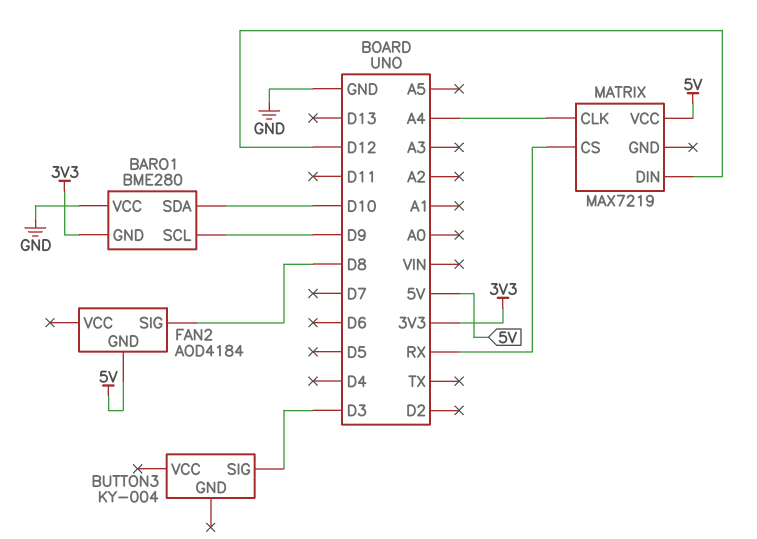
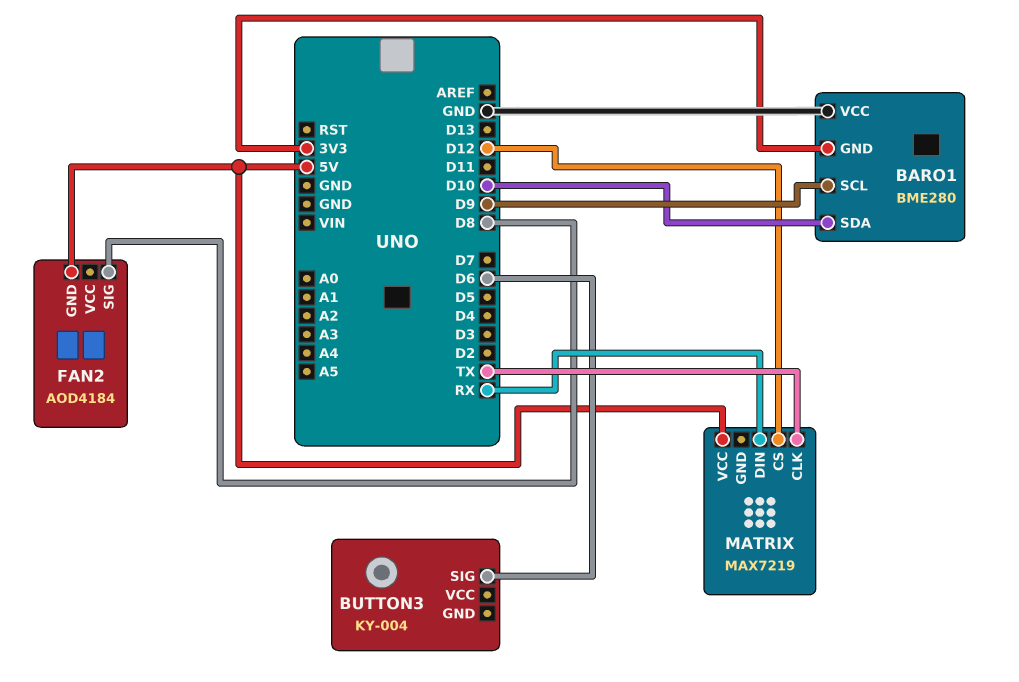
BUTTON3 pin SIG: D3 -> D6
MATRIX pin CLK: A4 -> TX
MATRIX pin CS: RX -> D12
MATRIX pin DIN: D12 -> RX

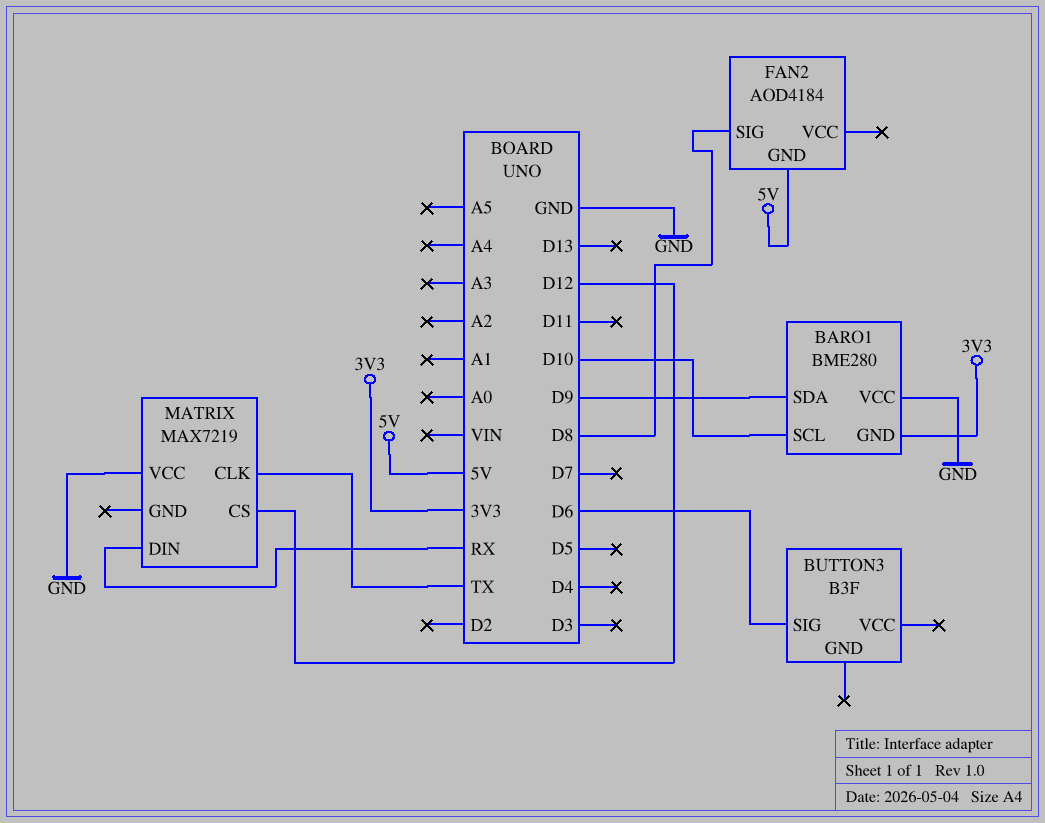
BARO1 pin SCL: D9 -> D10
BARO1 pin SDA: D10 -> D9
BUTTON3: KY-004 -> B3F
MATRIX pin VCC: 5V -> GND

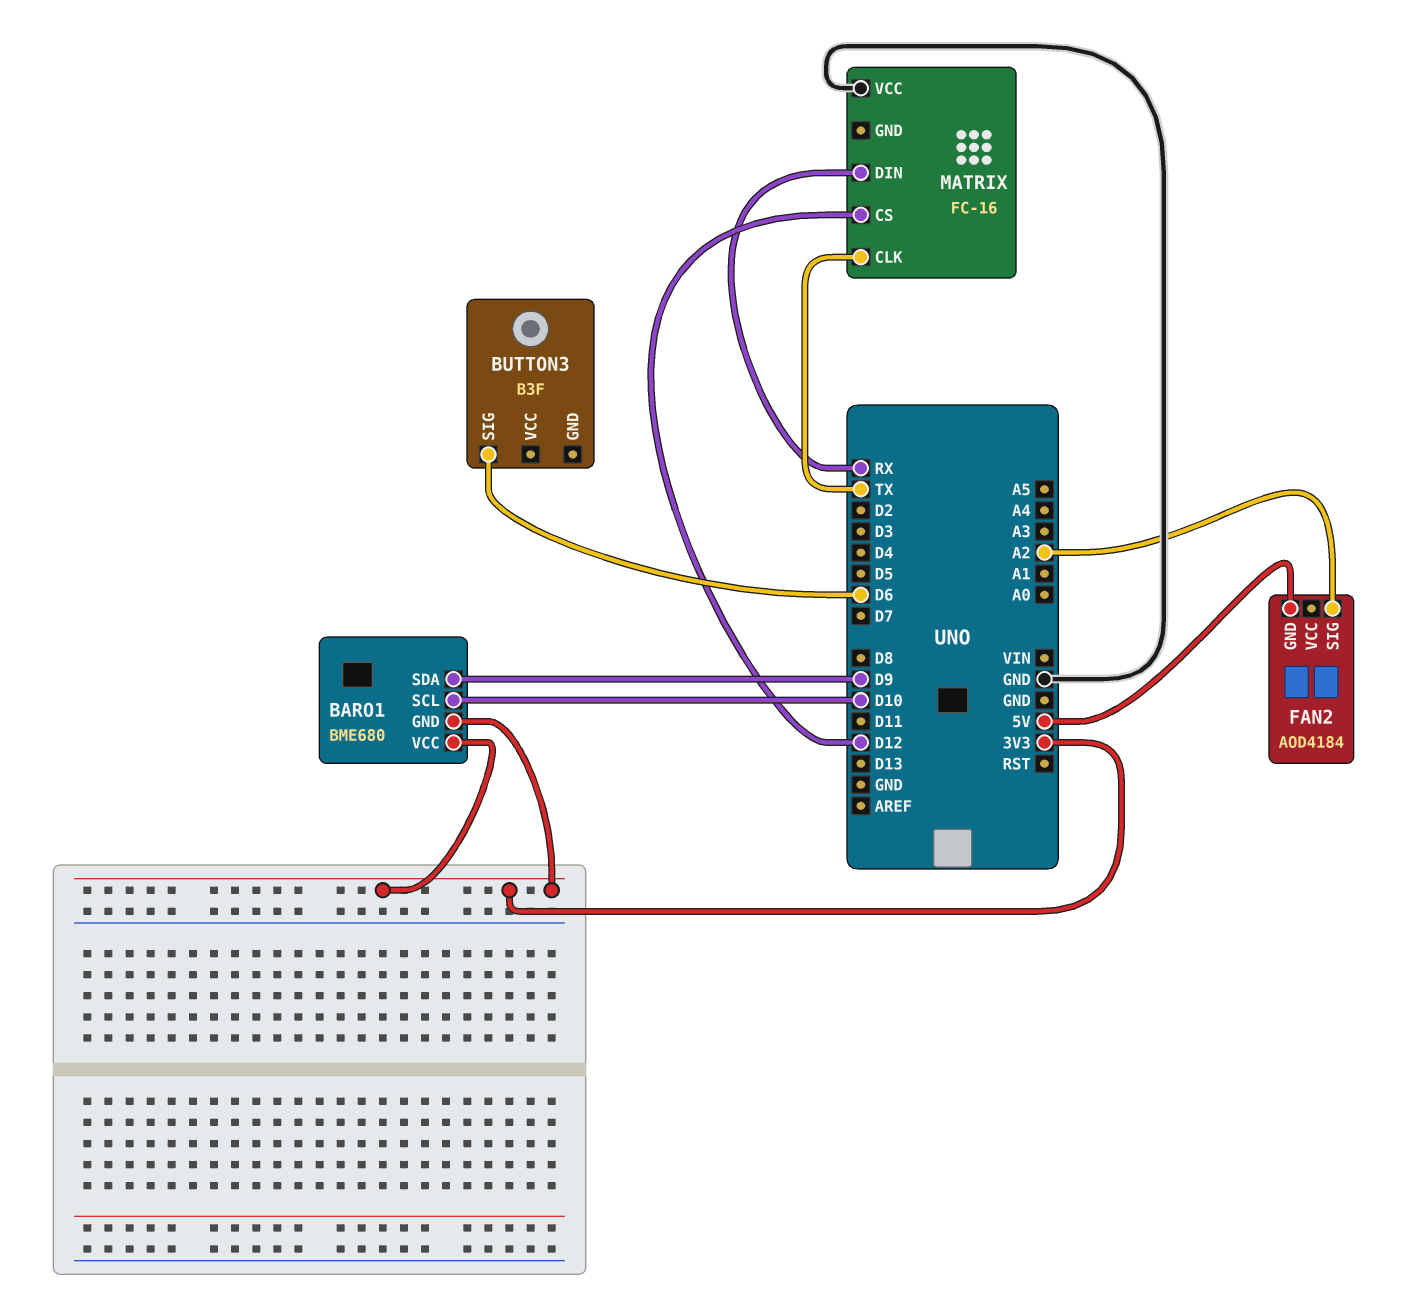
BARO1: BME280 -> BME680
BARO1 pin VCC: GND -> 3V3
FAN2 pin SIG: D8 -> A2
MATRIX: MAX7219 -> FC-16

